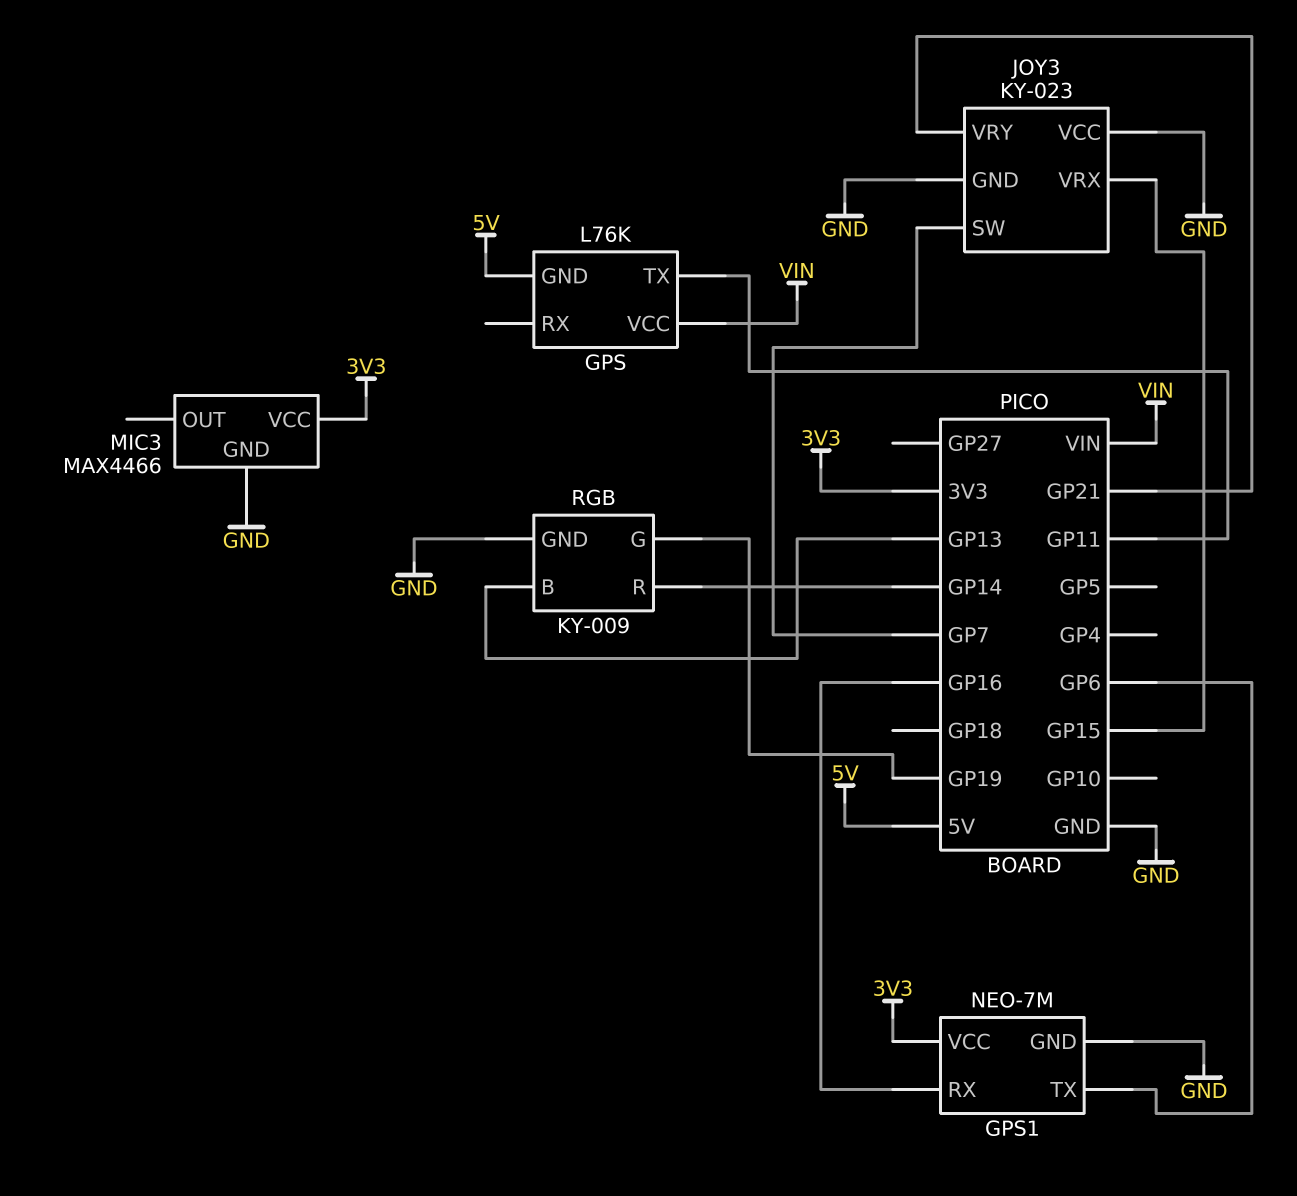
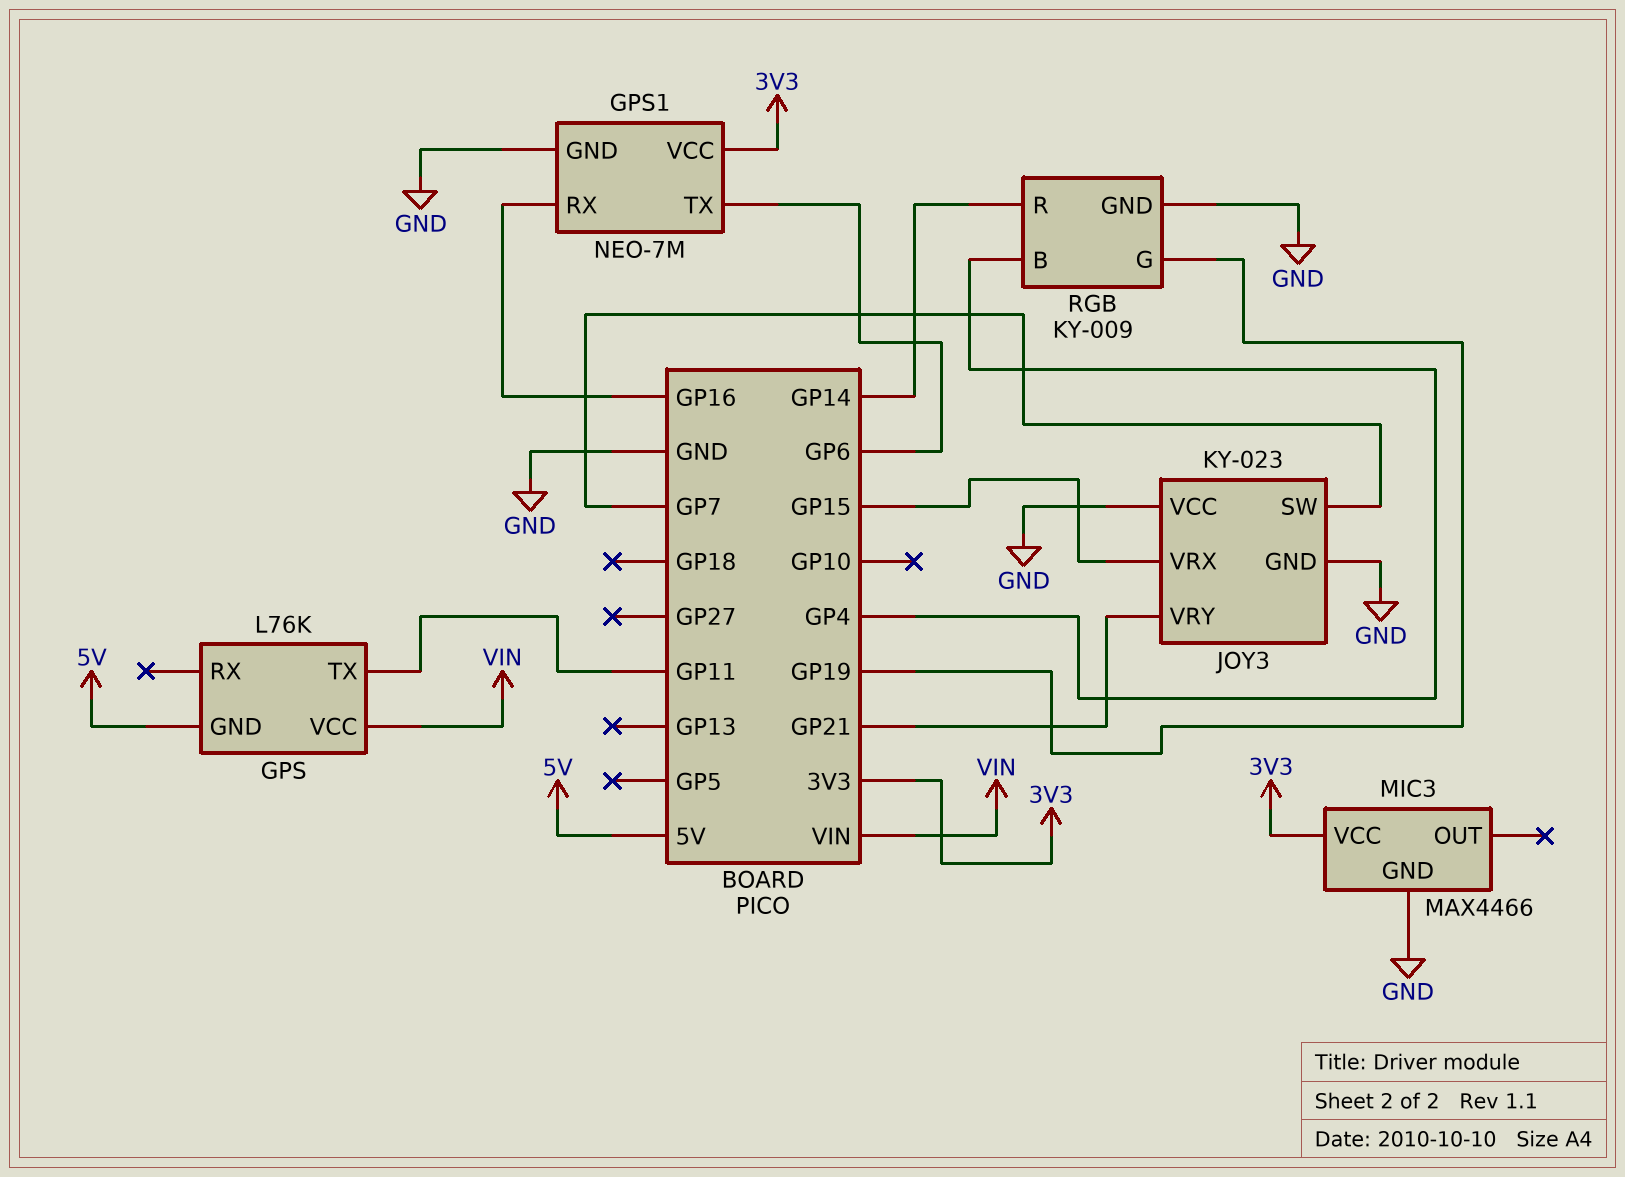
RGB pin B: GP13 -> GP4

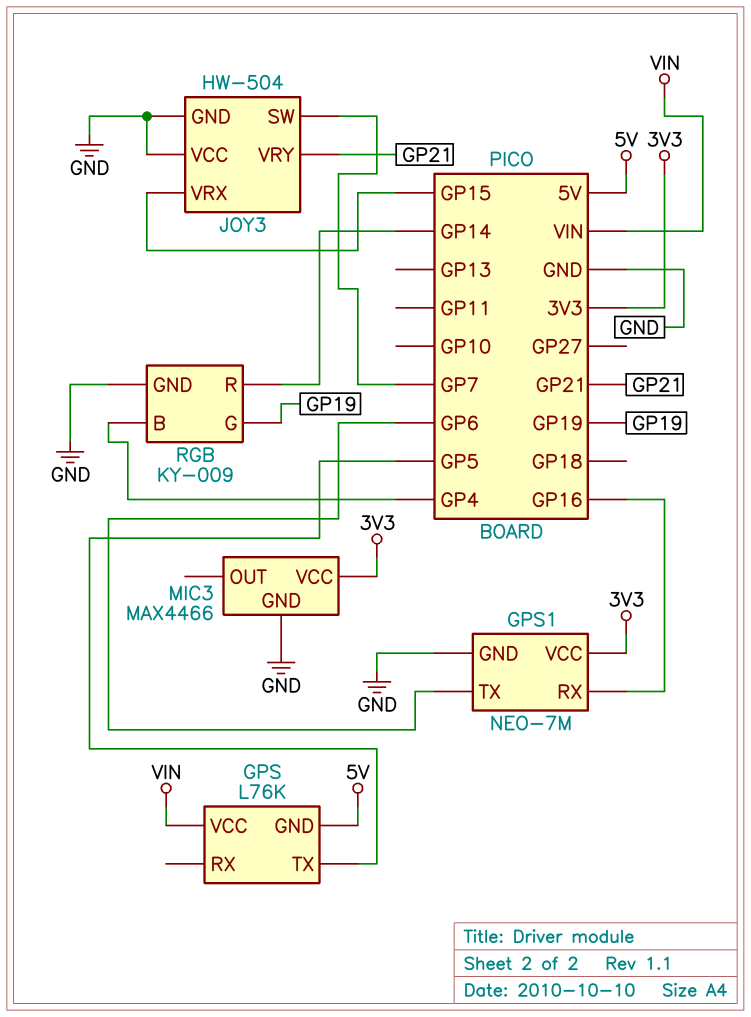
GPS pin TX: GP11 -> GP5
JOY3: KY-023 -> HW-504

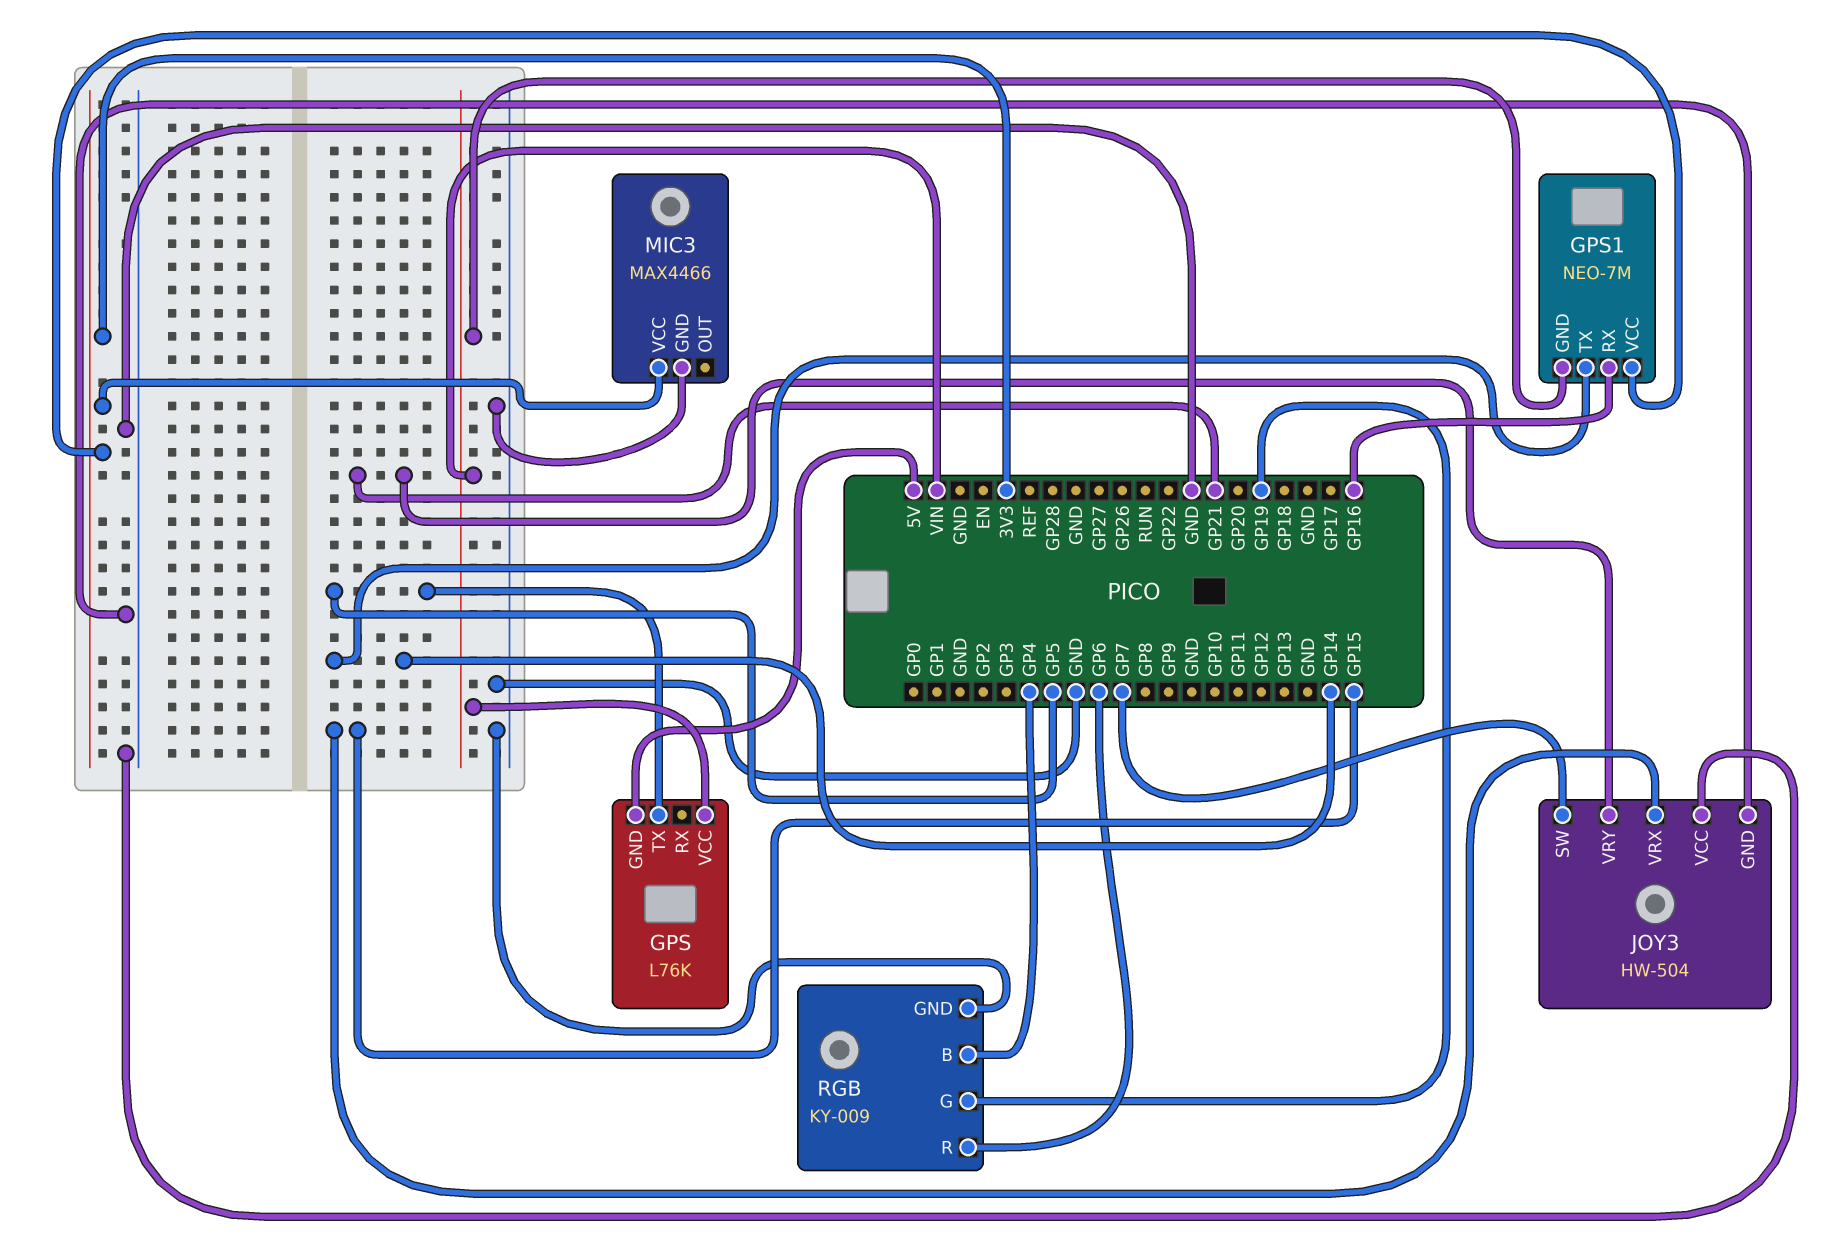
GPS1 pin GND: GND -> VIN
GPS1 pin TX: GP6 -> GP14
RGB pin R: GP14 -> GP6

